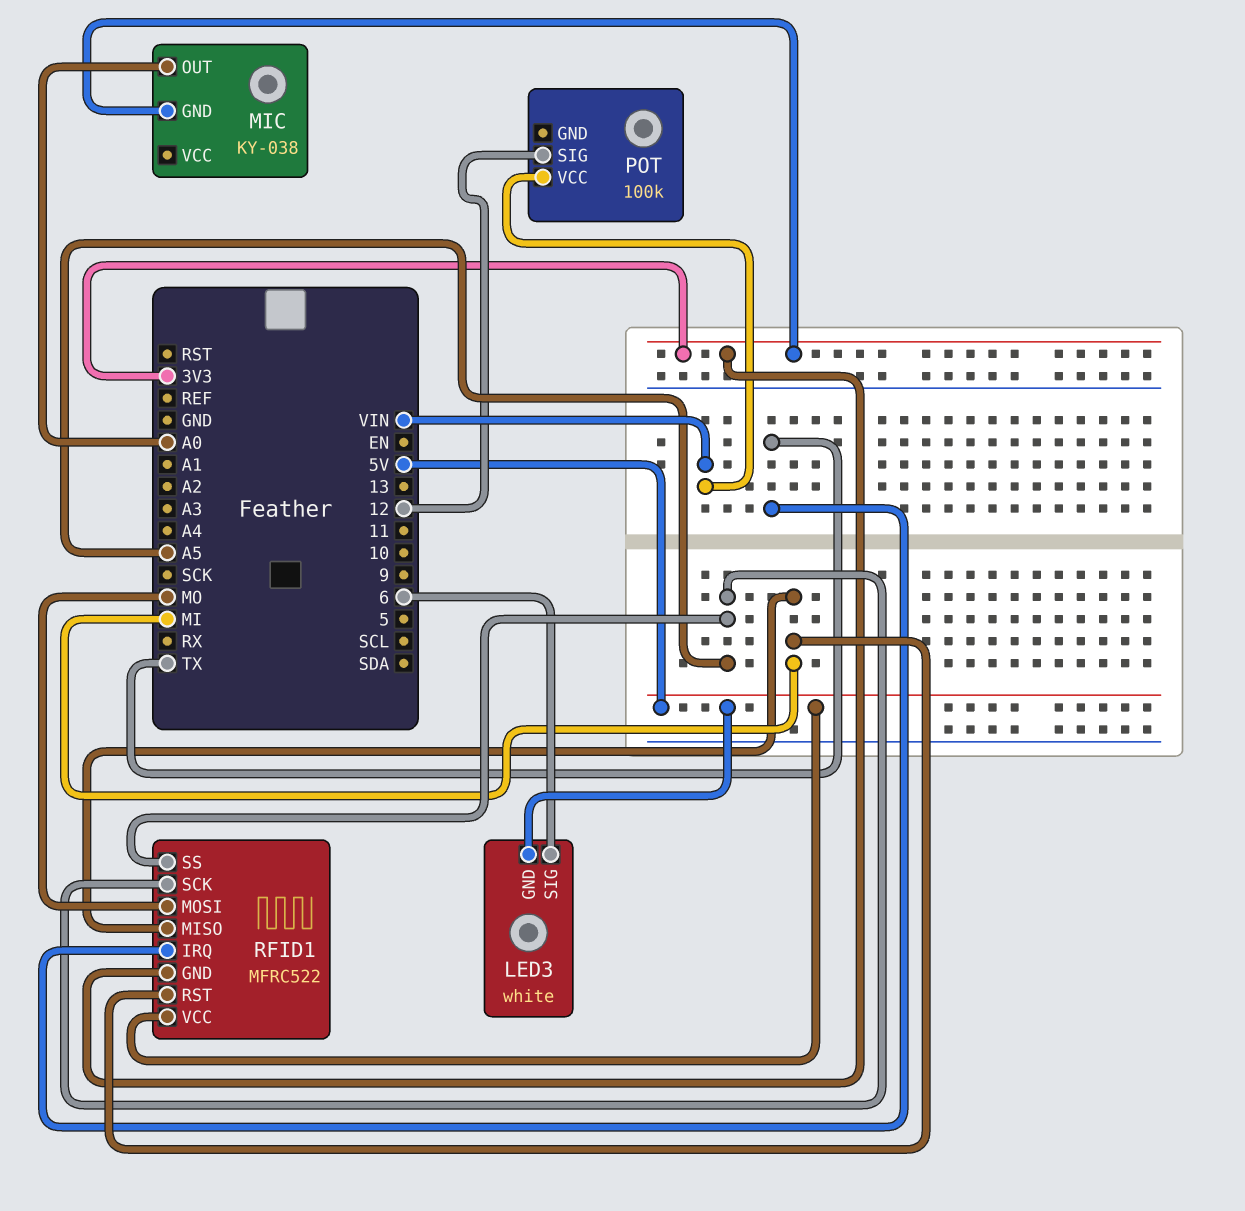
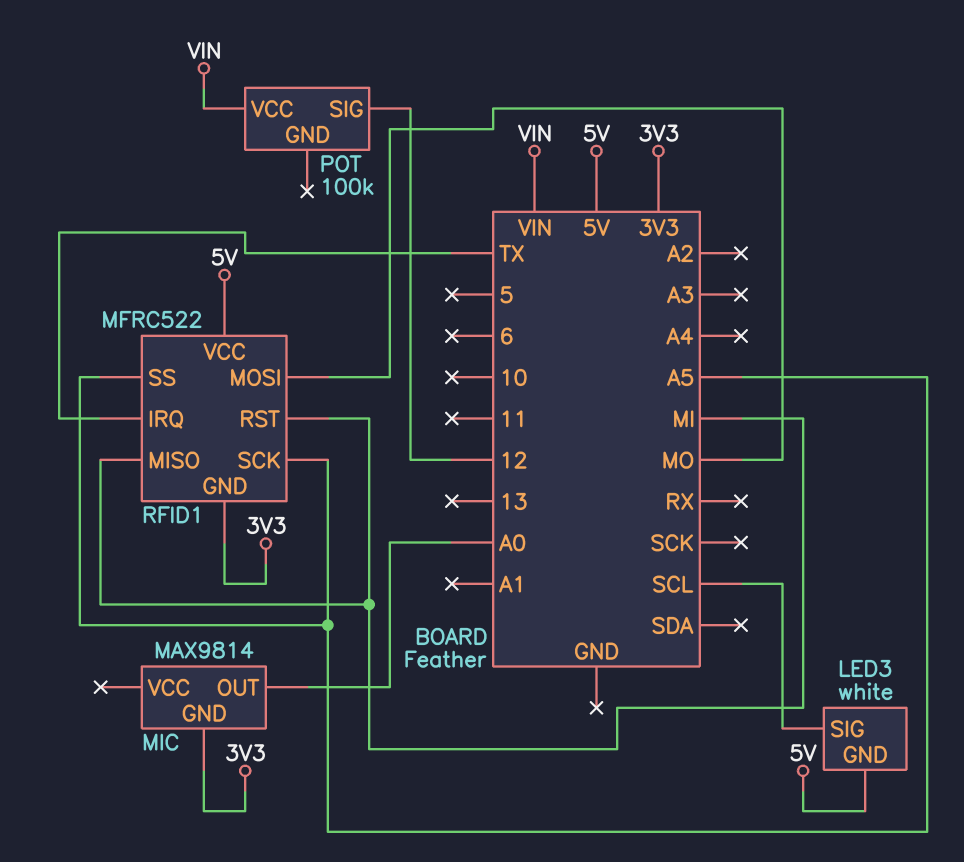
LED3 pin SIG: 6 -> SCL
MIC: KY-038 -> MAX9814

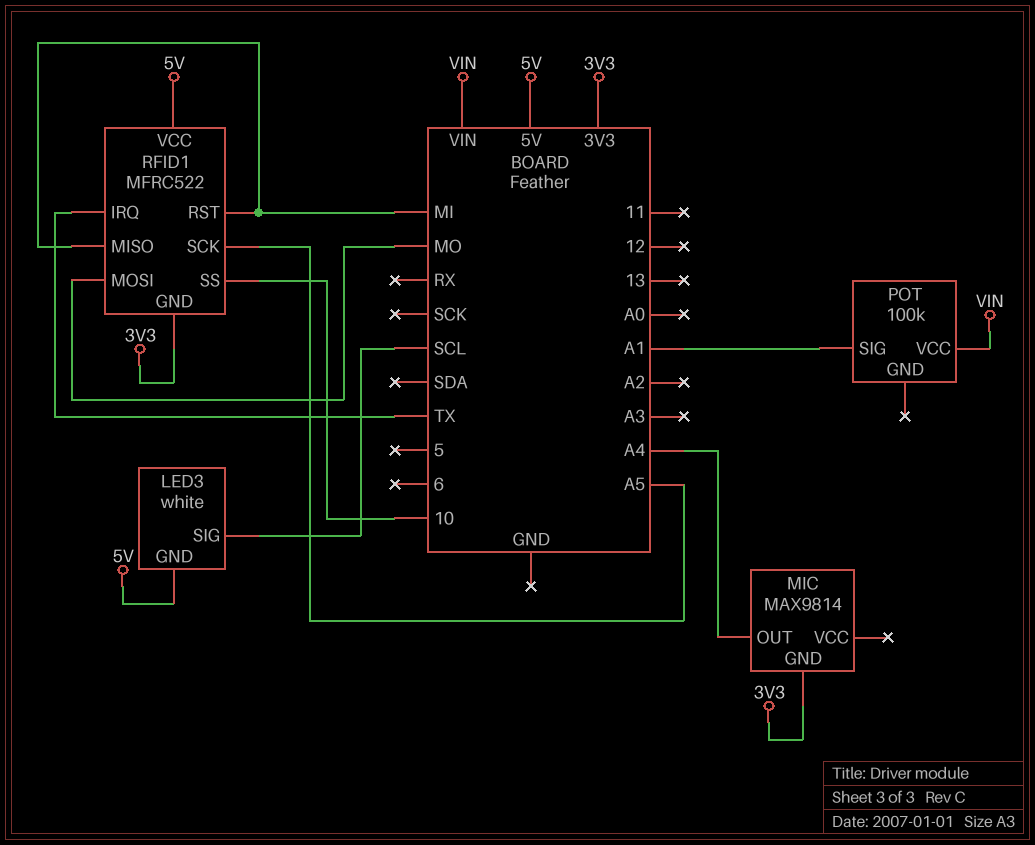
MIC pin OUT: A0 -> A4
POT pin SIG: 12 -> A1
RFID1 pin SS: A5 -> 10

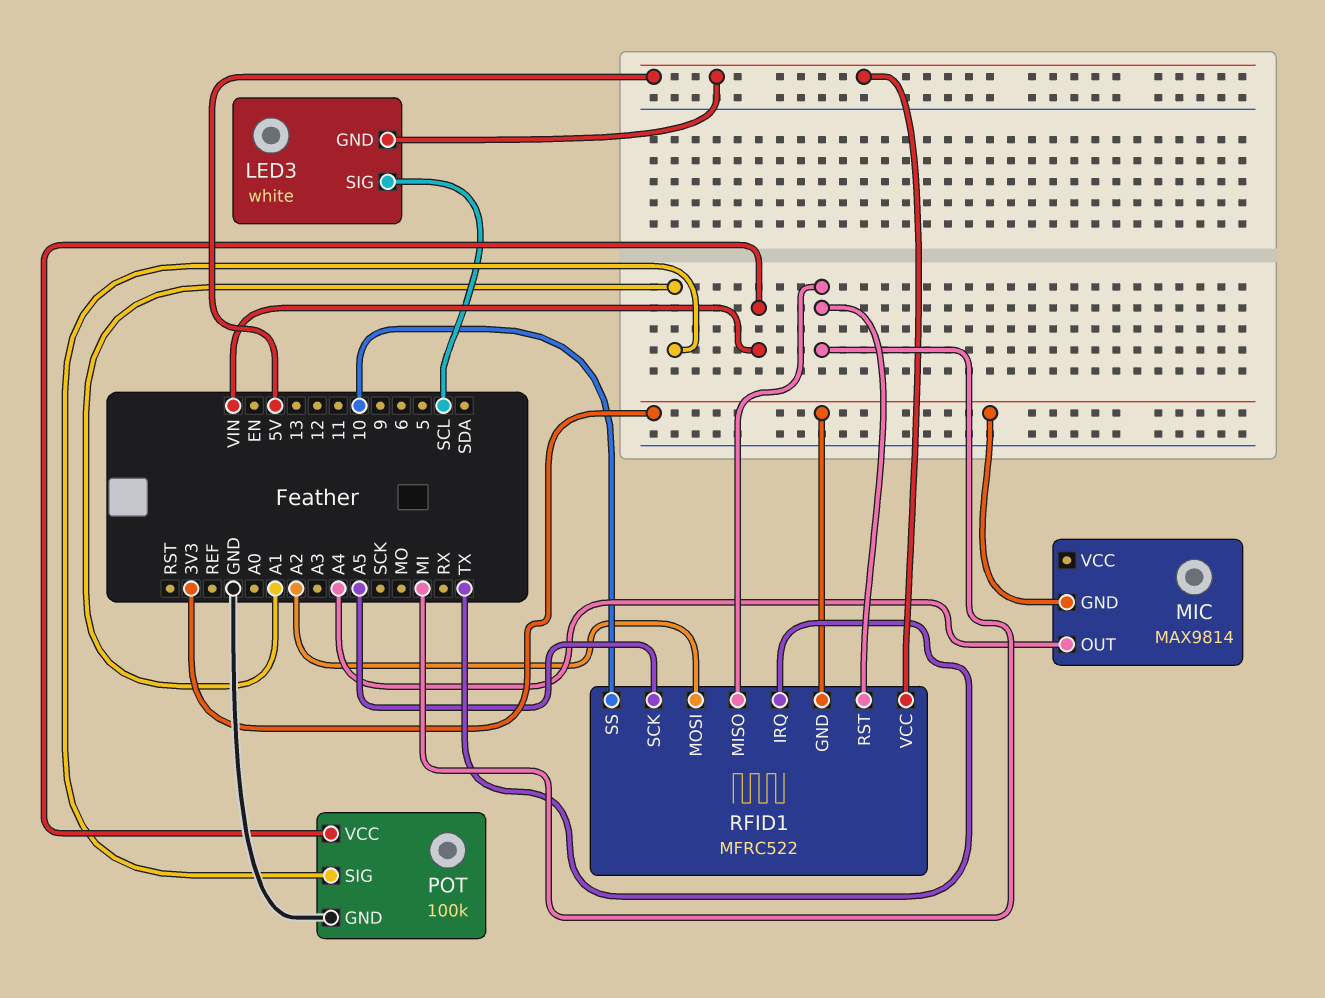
POT pin GND: none -> GND
RFID1 pin MOSI: MO -> A2

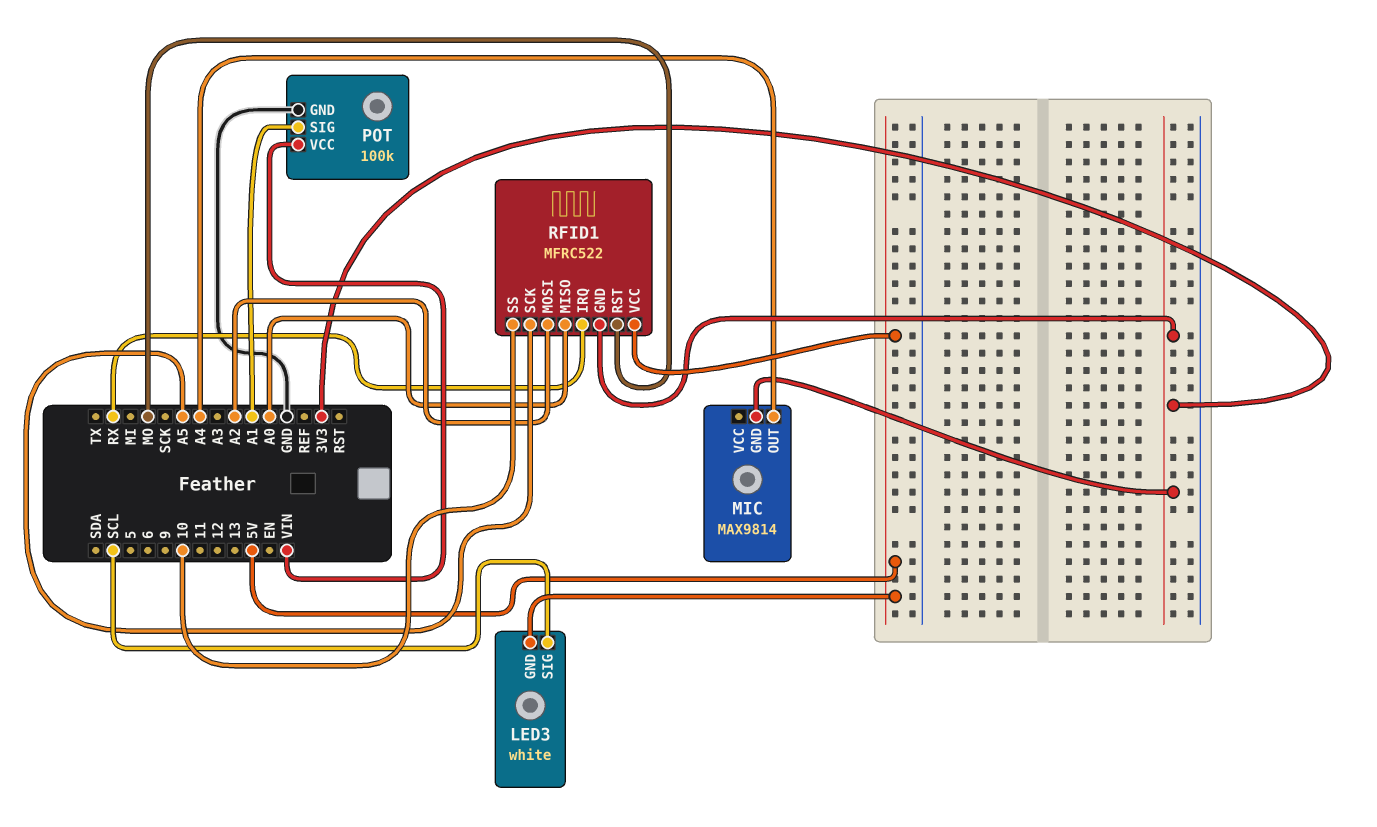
RFID1 pin IRQ: TX -> RX
RFID1 pin MISO: MI -> A0
RFID1 pin RST: MI -> MO

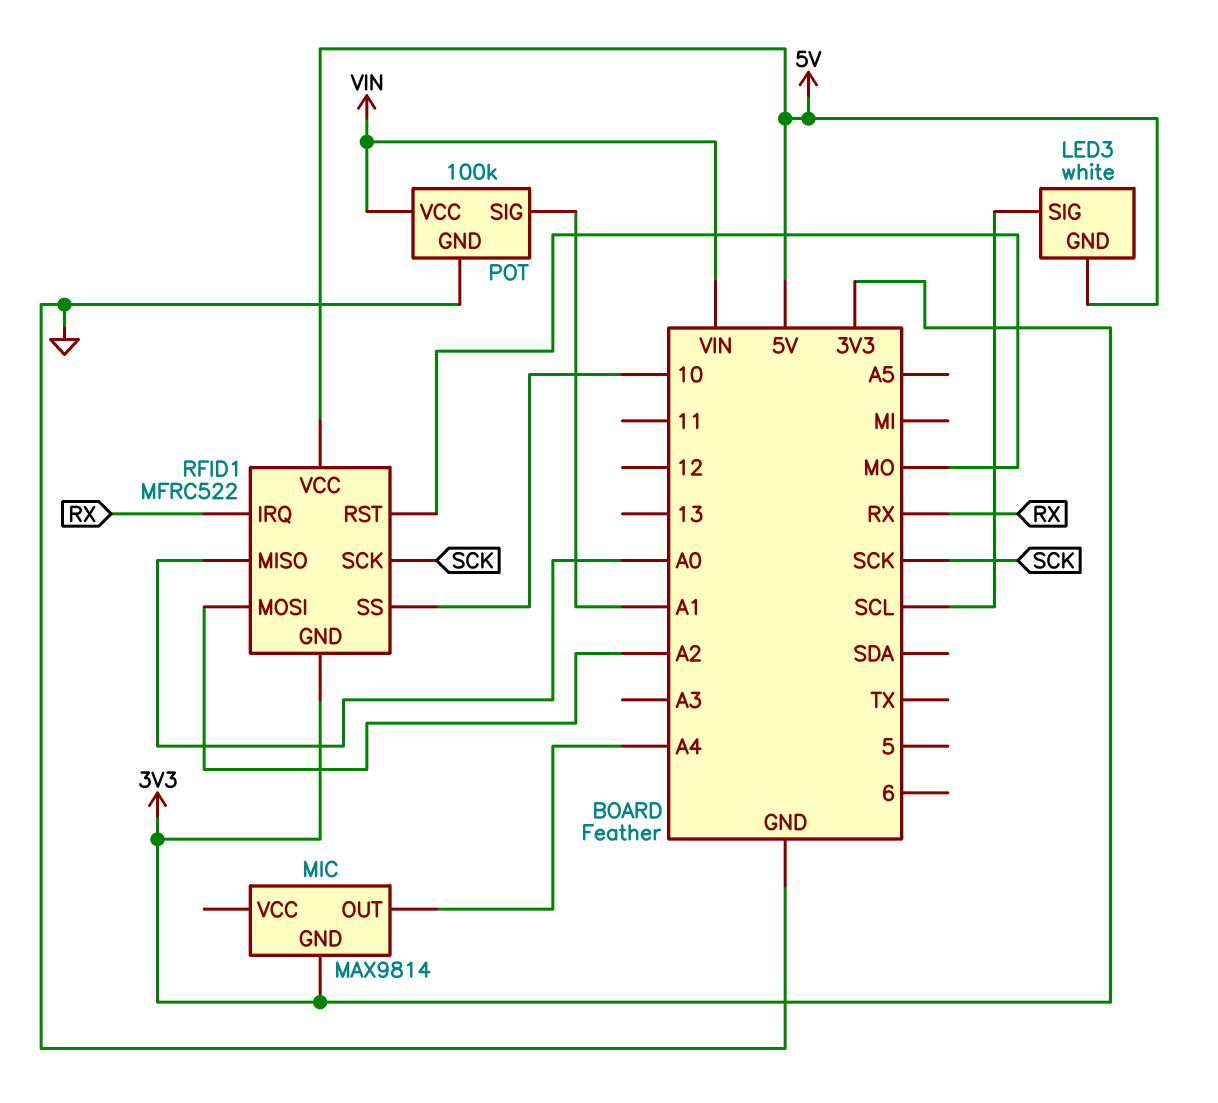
RFID1 pin SCK: A5 -> SCK

